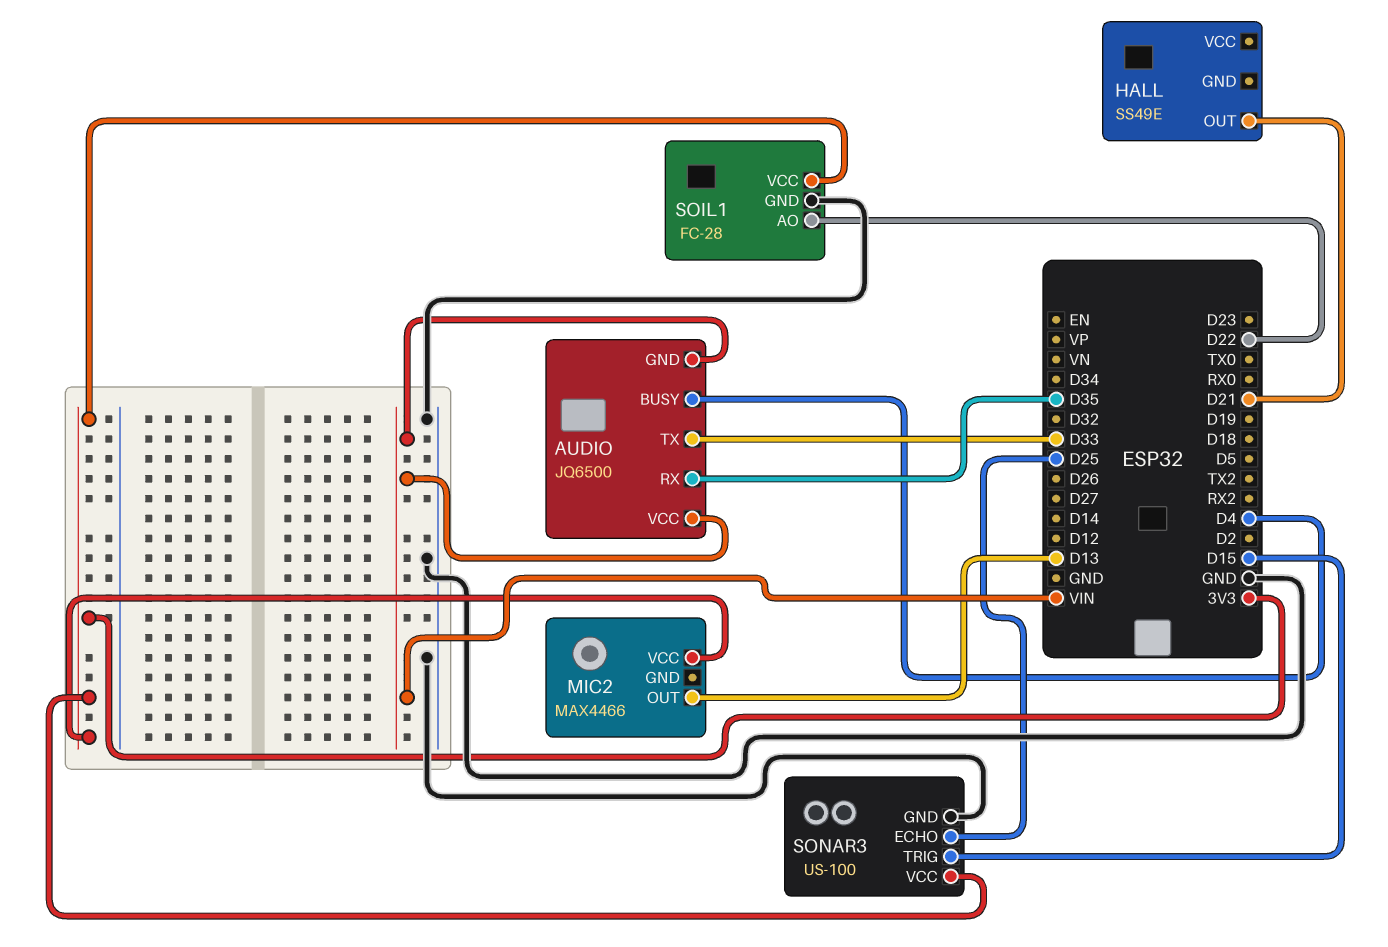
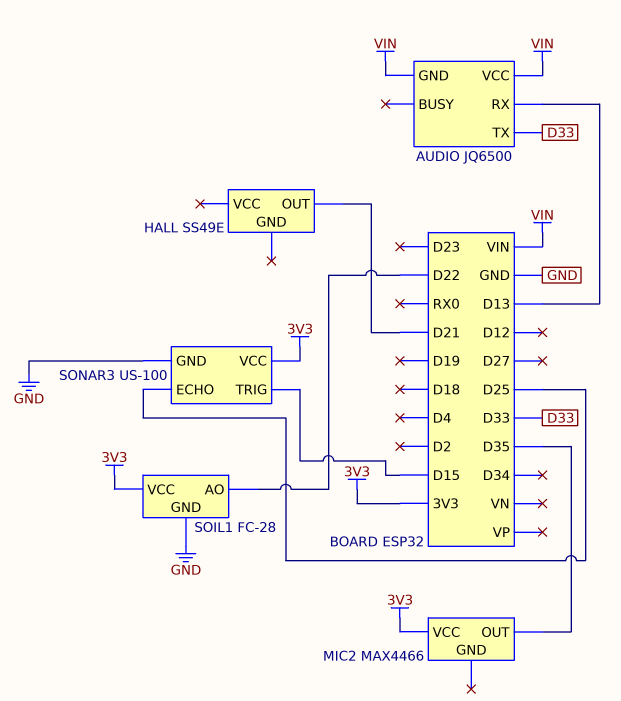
AUDIO pin BUSY: D4 -> none
AUDIO pin RX: D35 -> D13
MIC2 pin OUT: D13 -> D35

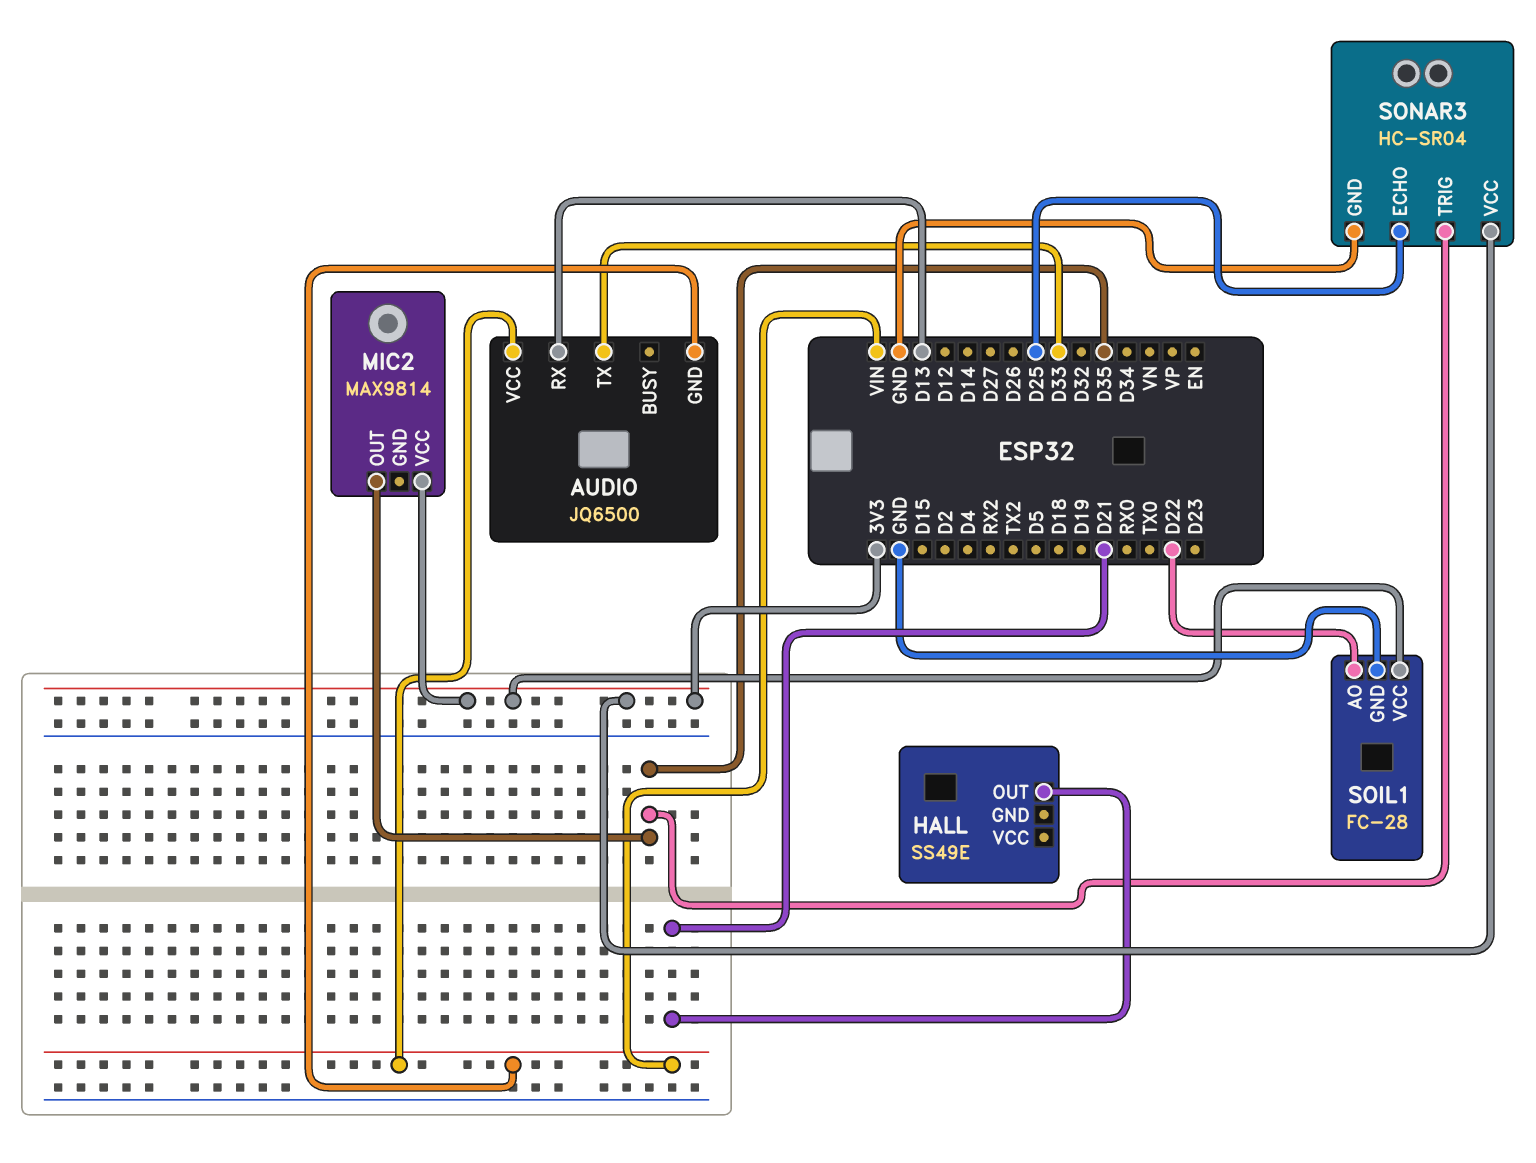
MIC2: MAX4466 -> MAX9814
SONAR3: US-100 -> HC-SR04
SONAR3 pin TRIG: D15 -> D35

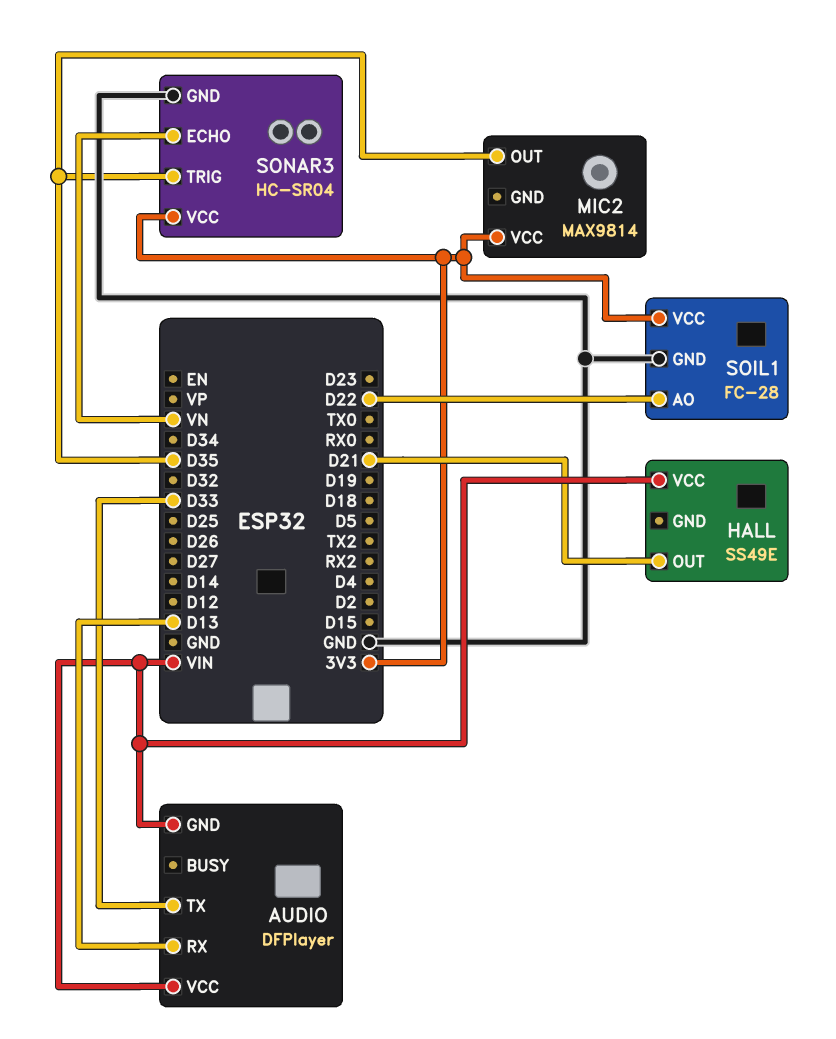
AUDIO: JQ6500 -> DFPlayer
HALL pin VCC: none -> VIN
SONAR3 pin ECHO: D25 -> VN

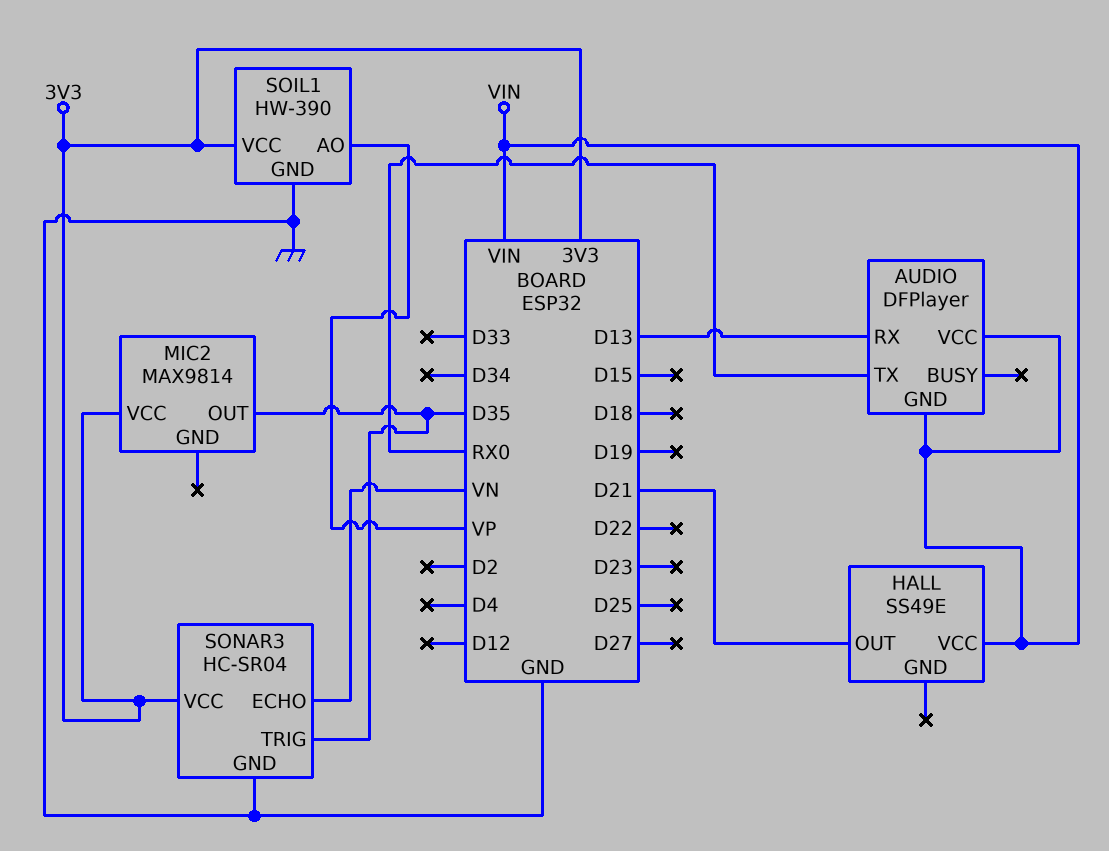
AUDIO pin TX: D33 -> RX0
SOIL1: FC-28 -> HW-390
SOIL1 pin AO: D22 -> VP

